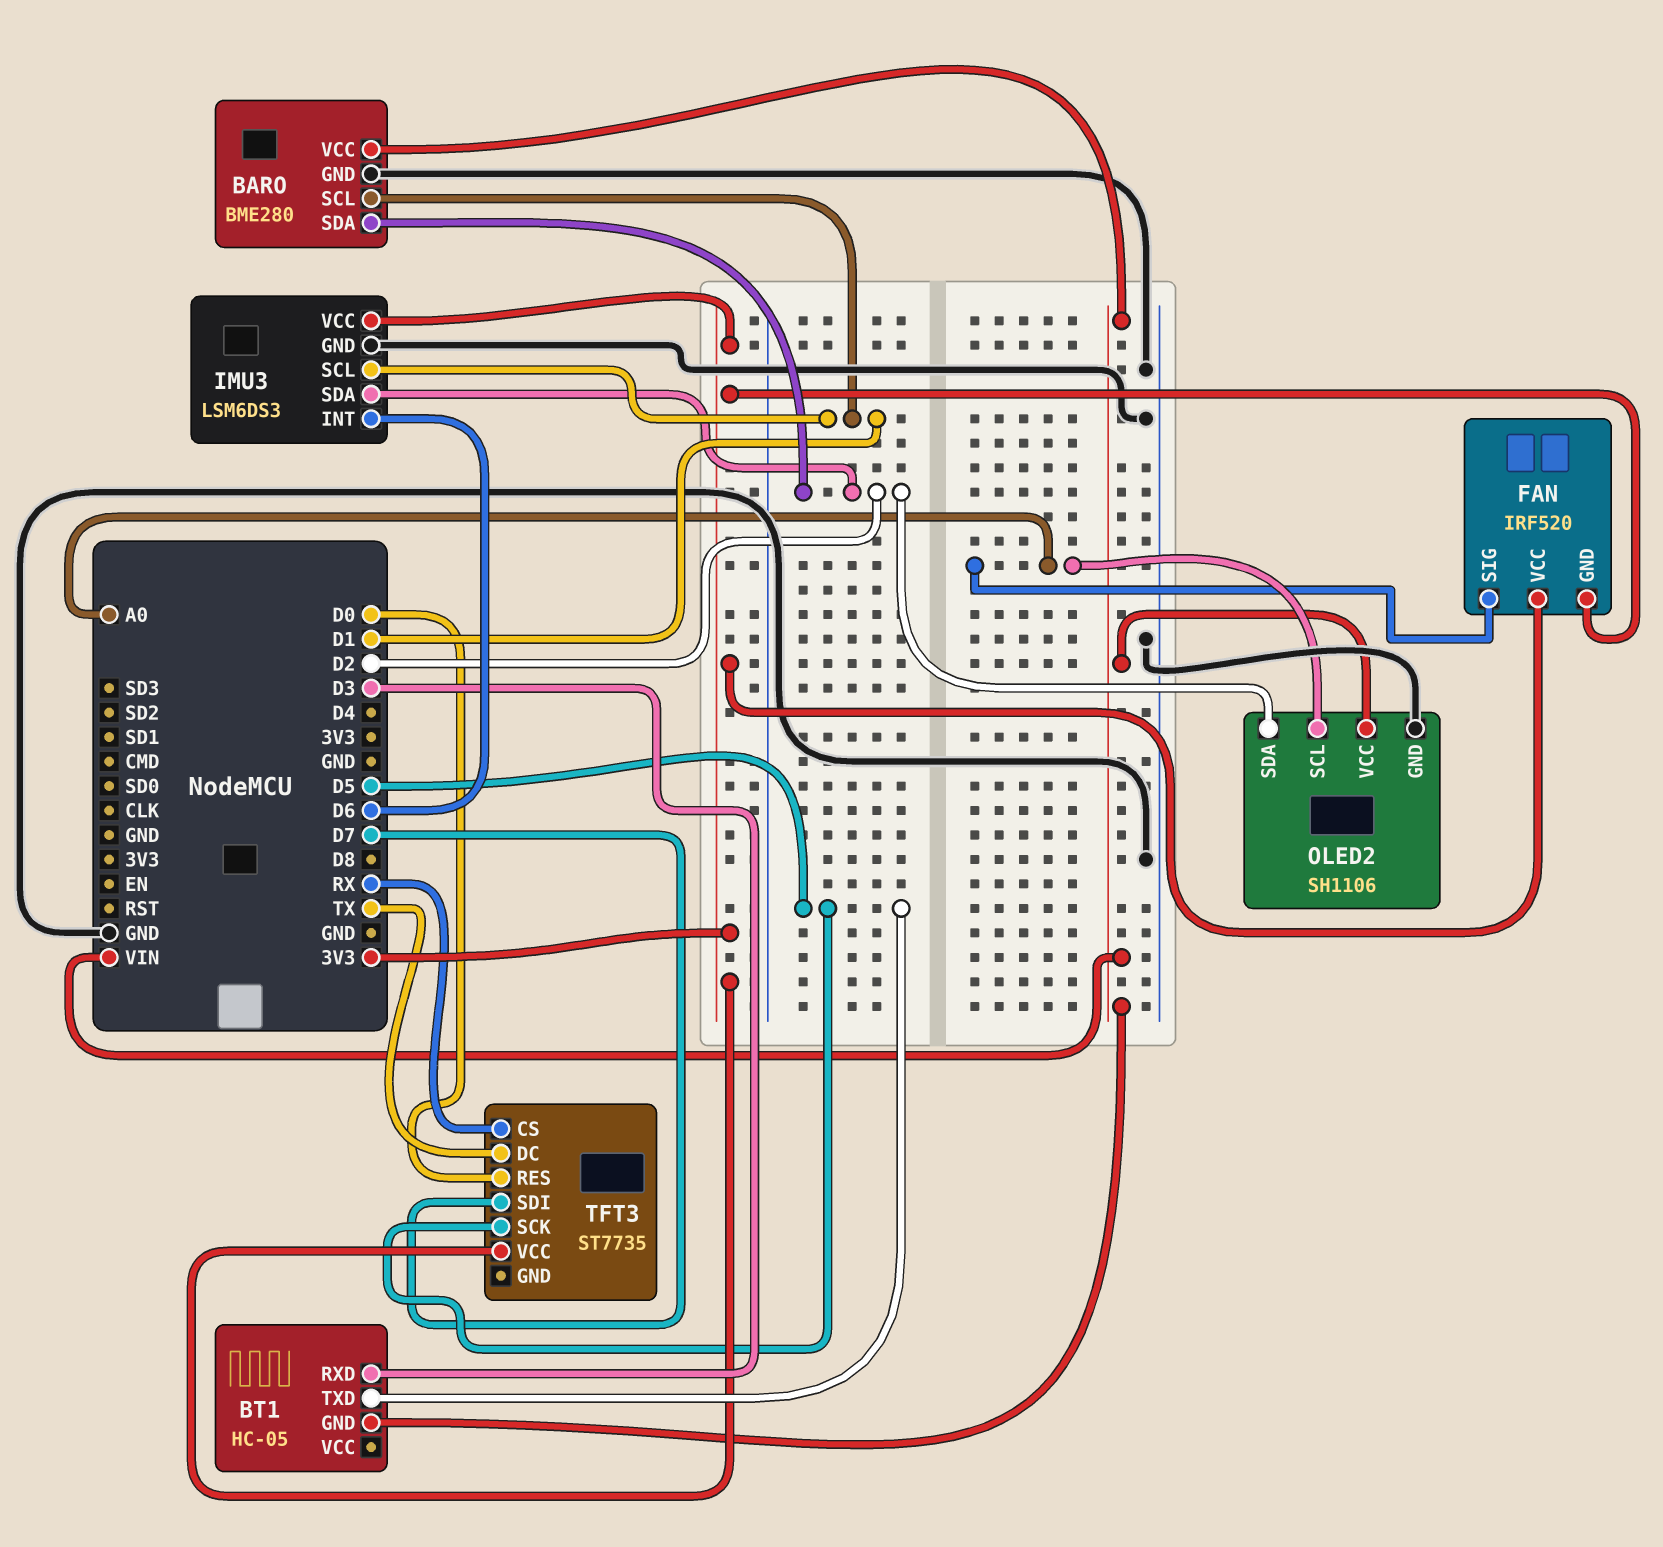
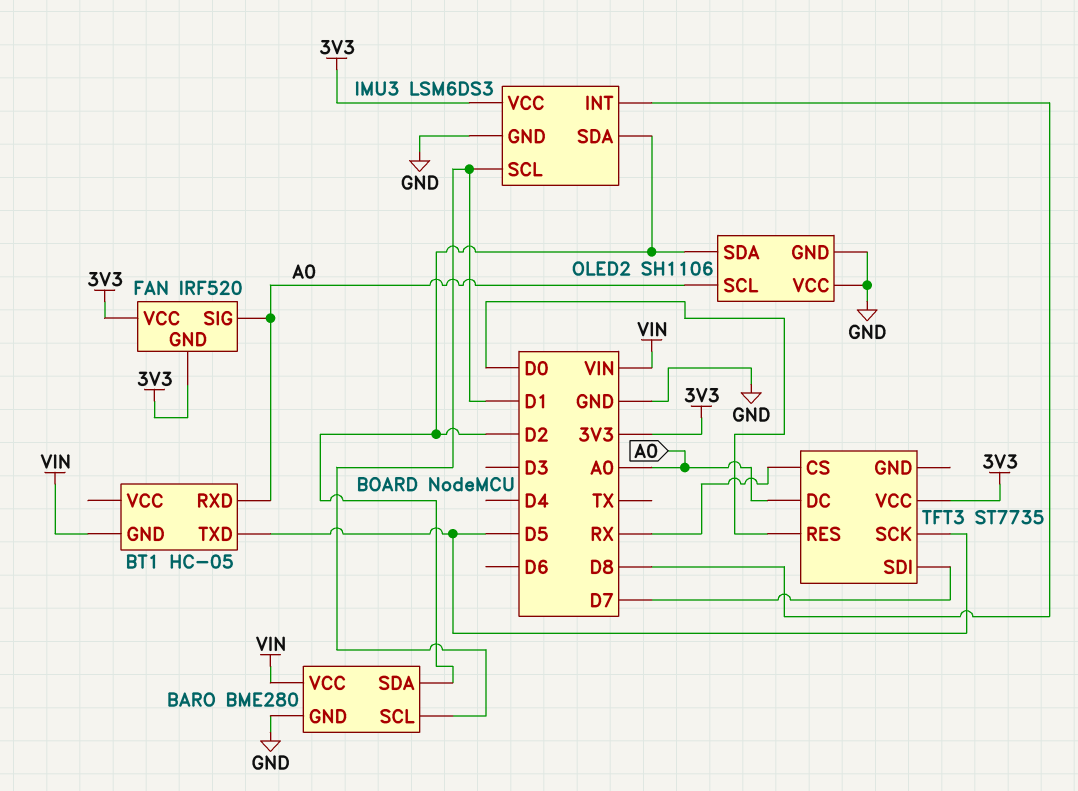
BT1 pin RXD: D3 -> A0
IMU3 pin INT: D6 -> D8
OLED2 pin VCC: VIN -> GND
TFT3 pin DC: TX -> A0

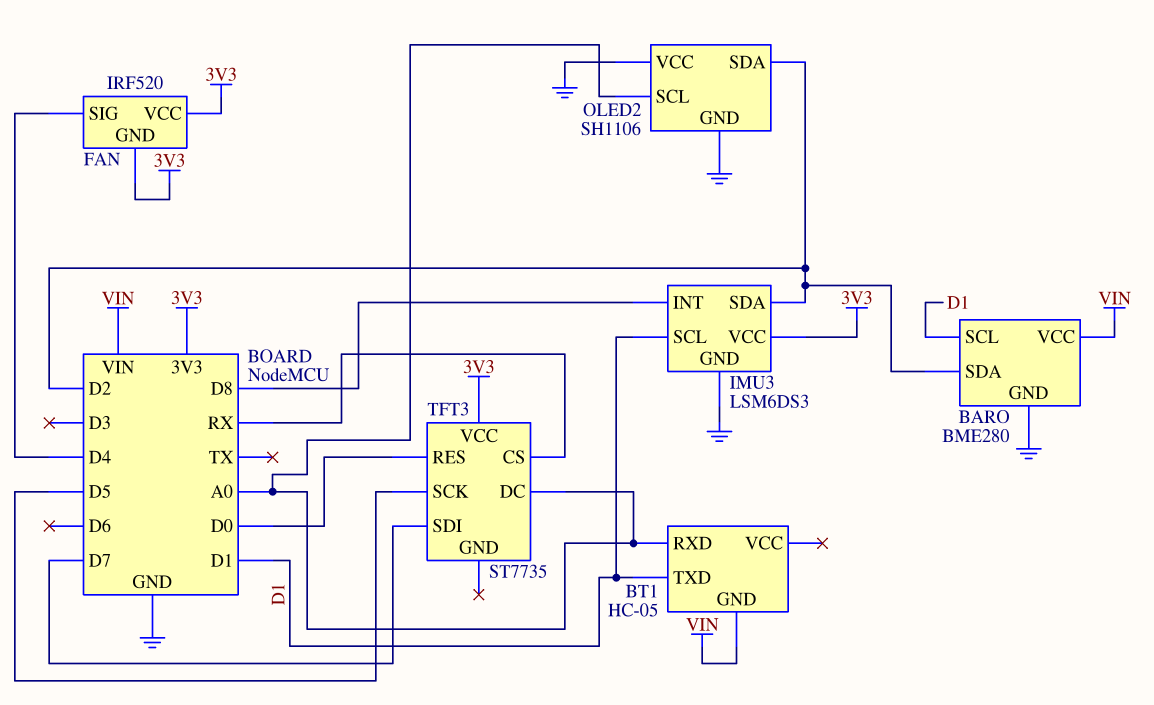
BT1 pin TXD: D5 -> D1
FAN pin SIG: A0 -> D4

